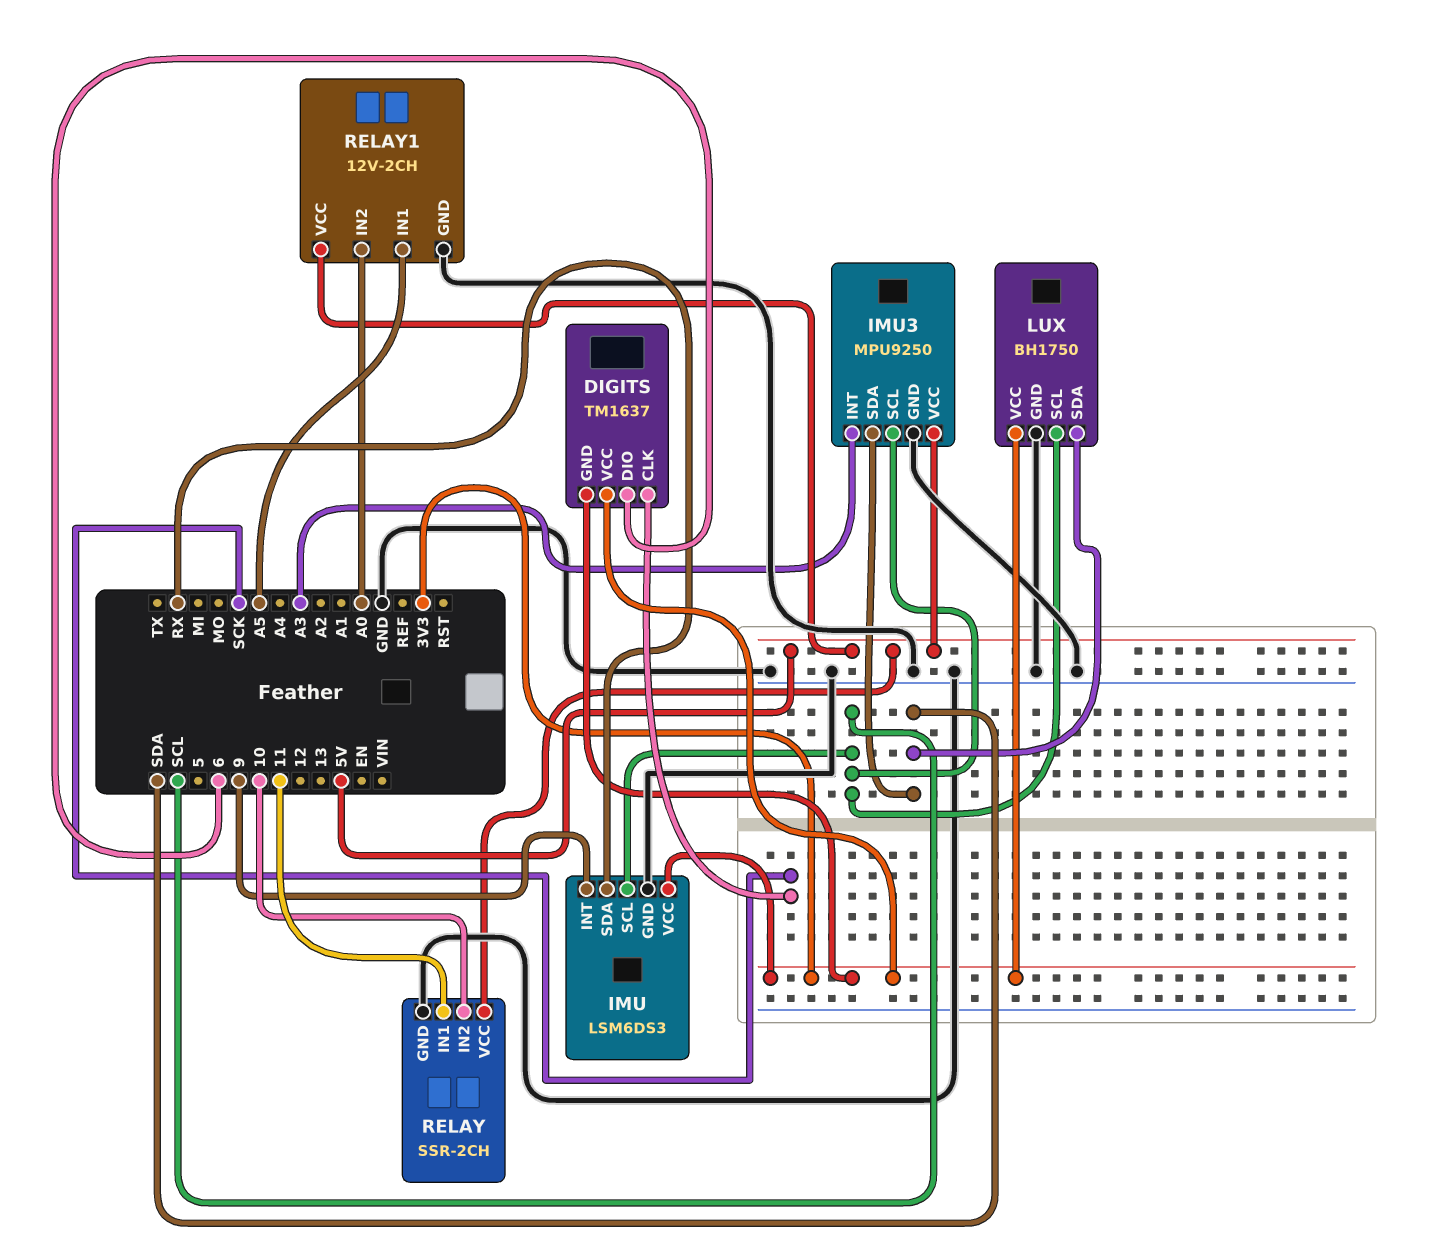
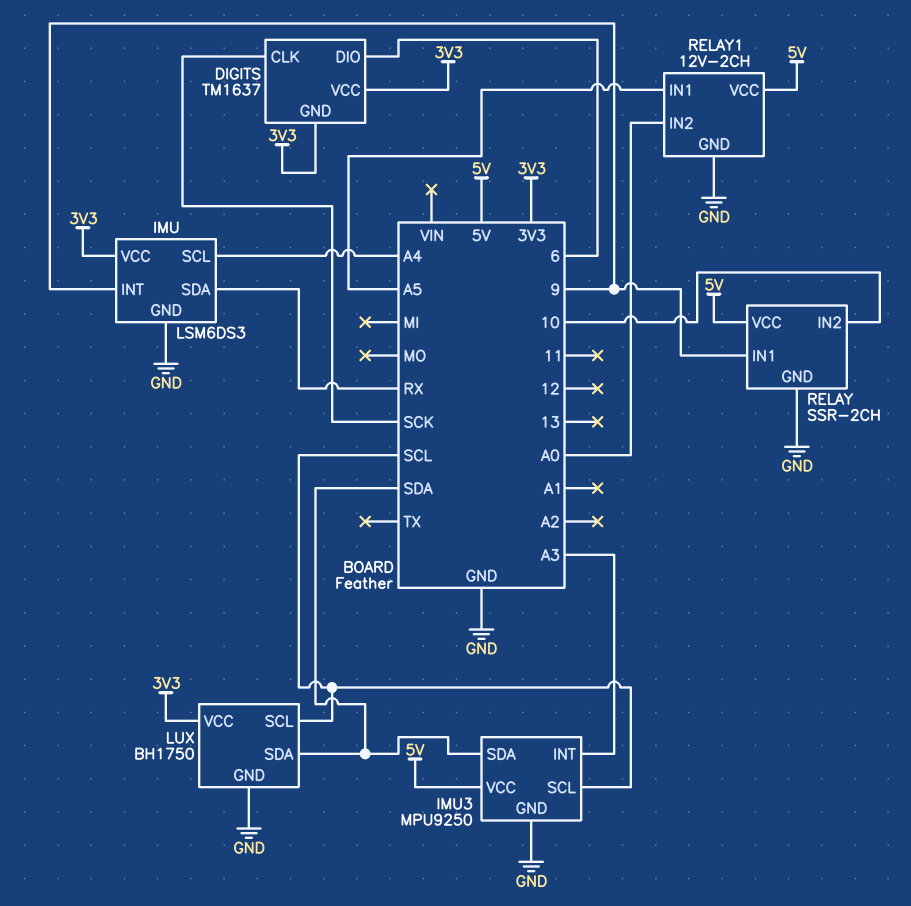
IMU pin SCL: SCL -> A4
RELAY pin IN1: 11 -> 9

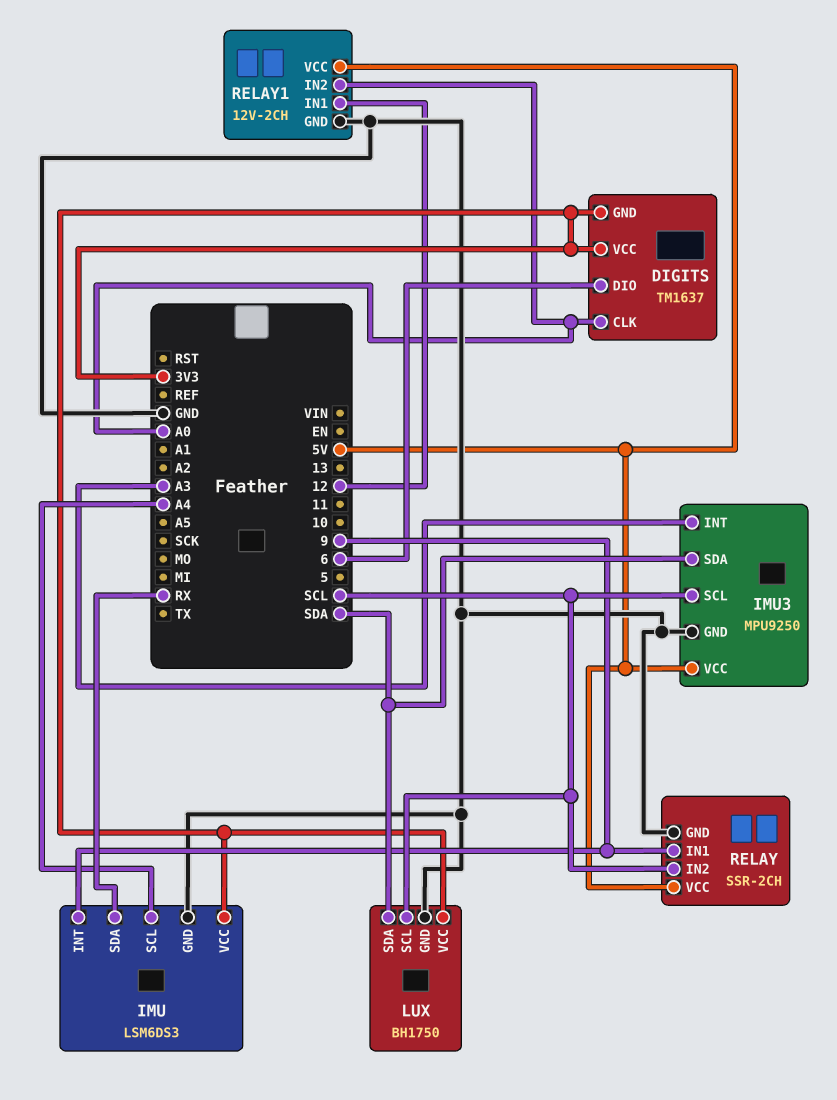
DIGITS pin CLK: SCK -> A0
RELAY pin IN2: 10 -> SCL
RELAY1 pin IN1: A5 -> 12

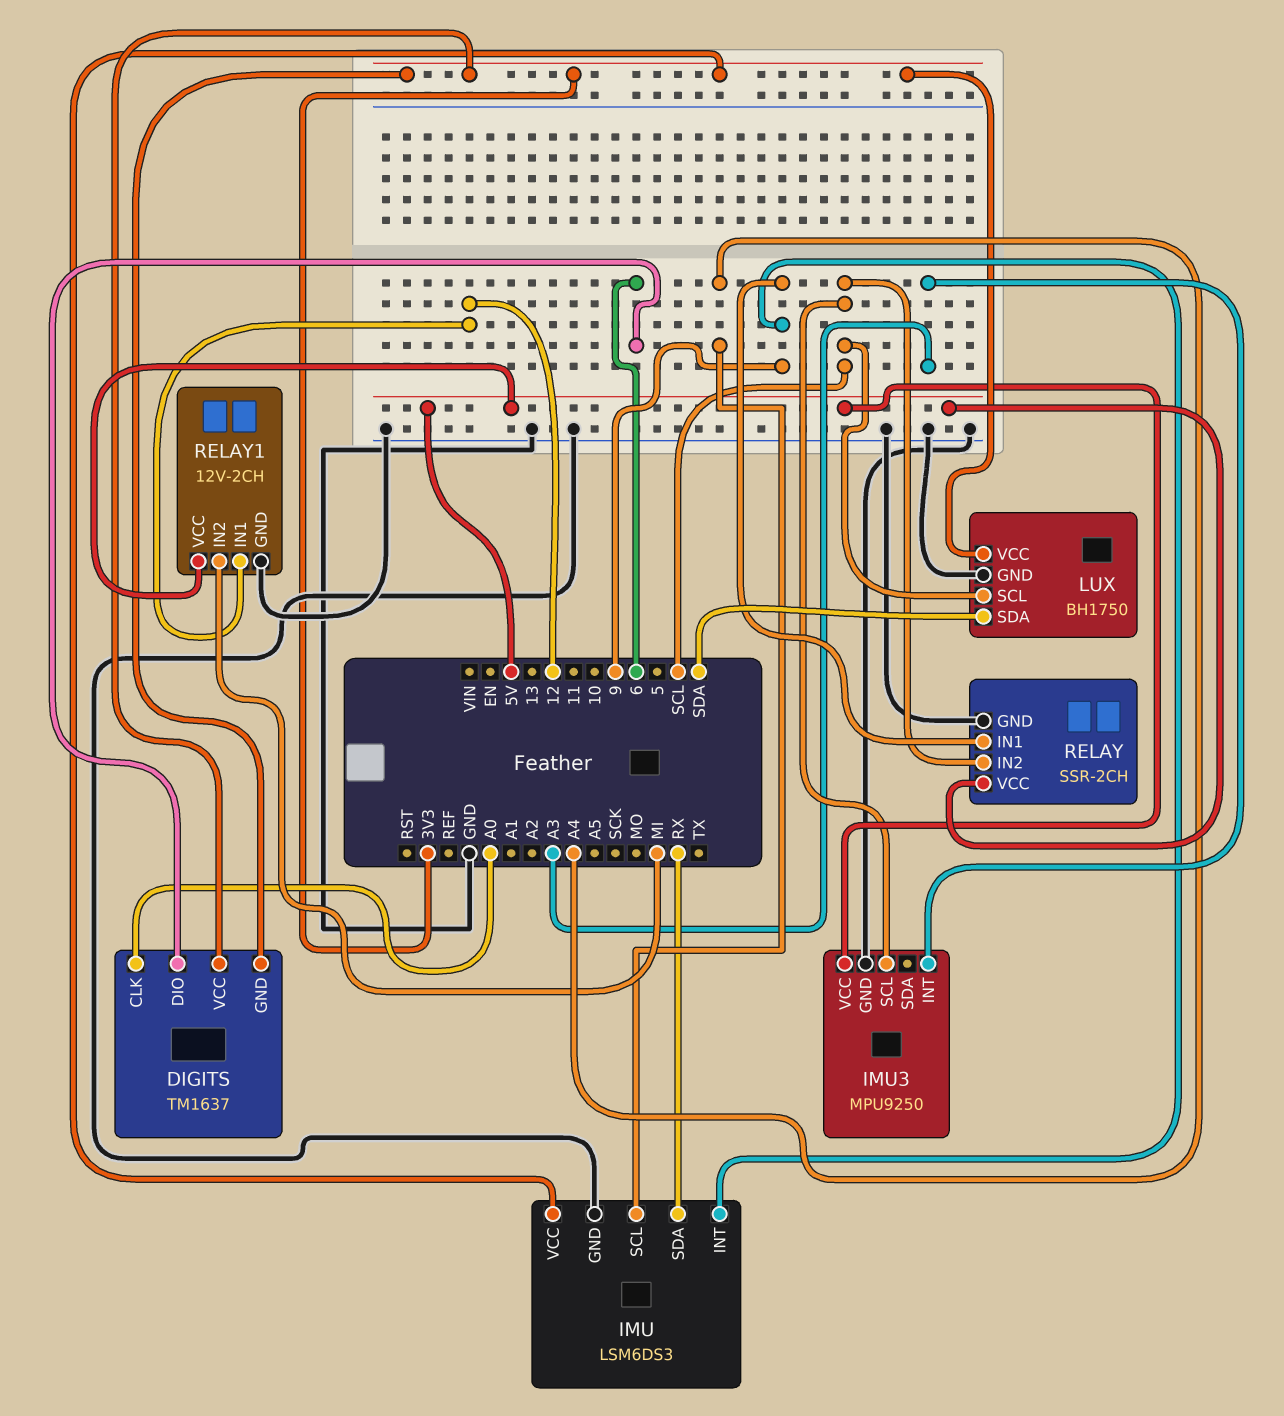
IMU3 pin SDA: SDA -> none
RELAY1 pin IN2: A0 -> MI

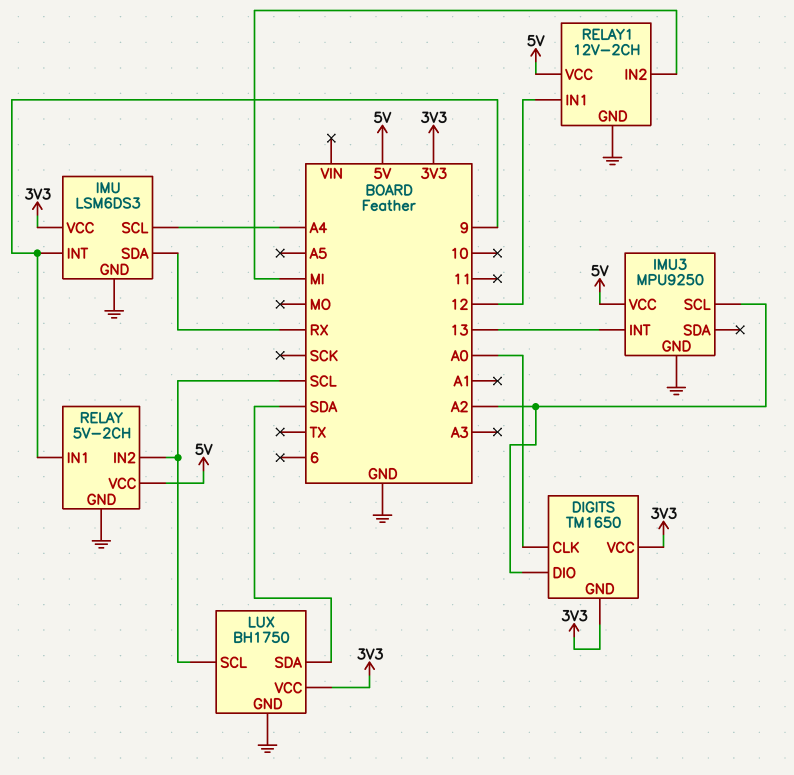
DIGITS: TM1637 -> TM1650
DIGITS pin DIO: 6 -> A2
IMU3 pin INT: A3 -> 13
IMU3 pin SCL: SCL -> A2
RELAY: SSR-2CH -> 5V-2CH

